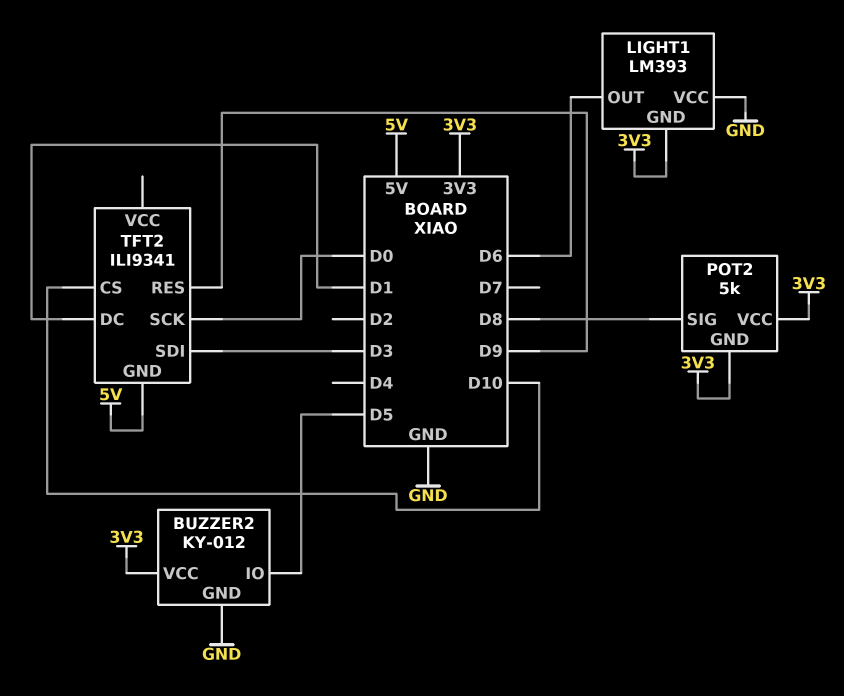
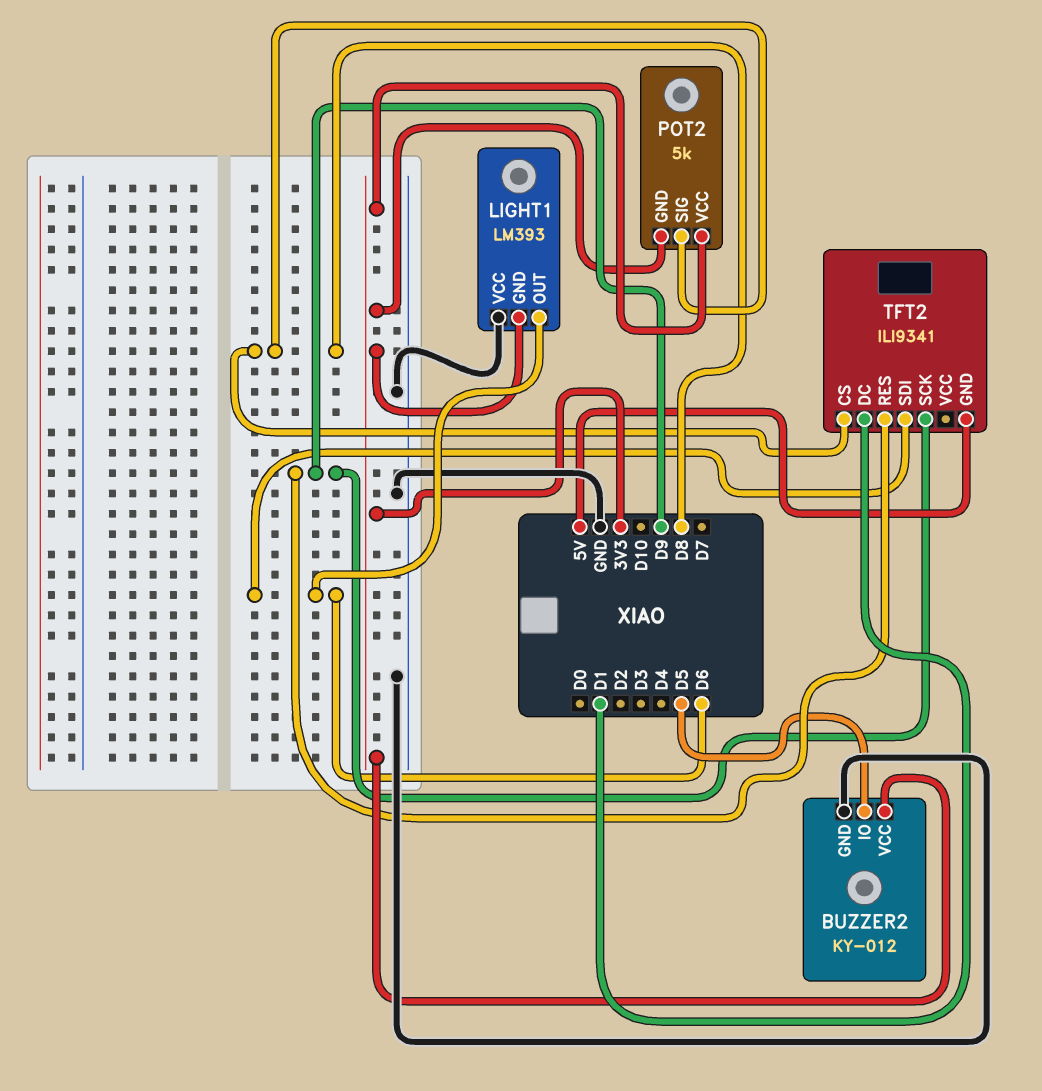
TFT2 pin CS: D10 -> D8
TFT2 pin SCK: D0 -> D9
TFT2 pin SDI: D3 -> D6

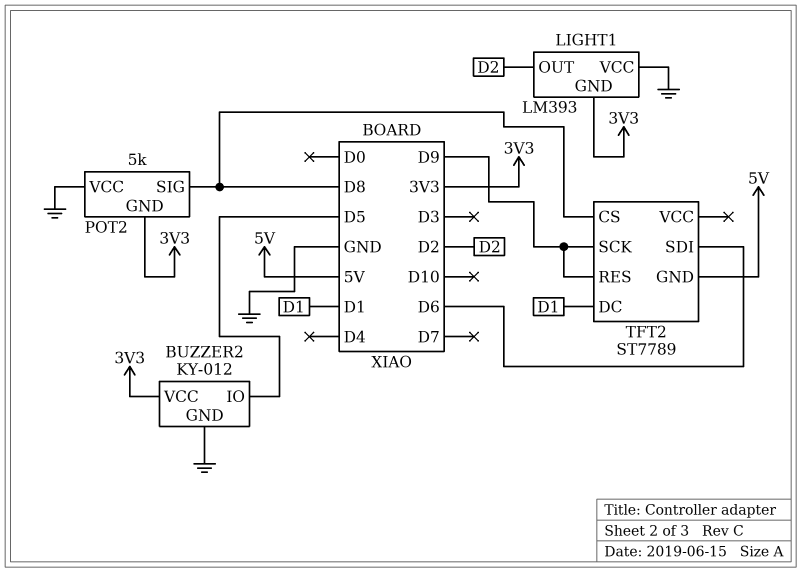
LIGHT1 pin OUT: D6 -> D2
POT2 pin VCC: 3V3 -> GND
TFT2: ILI9341 -> ST7789

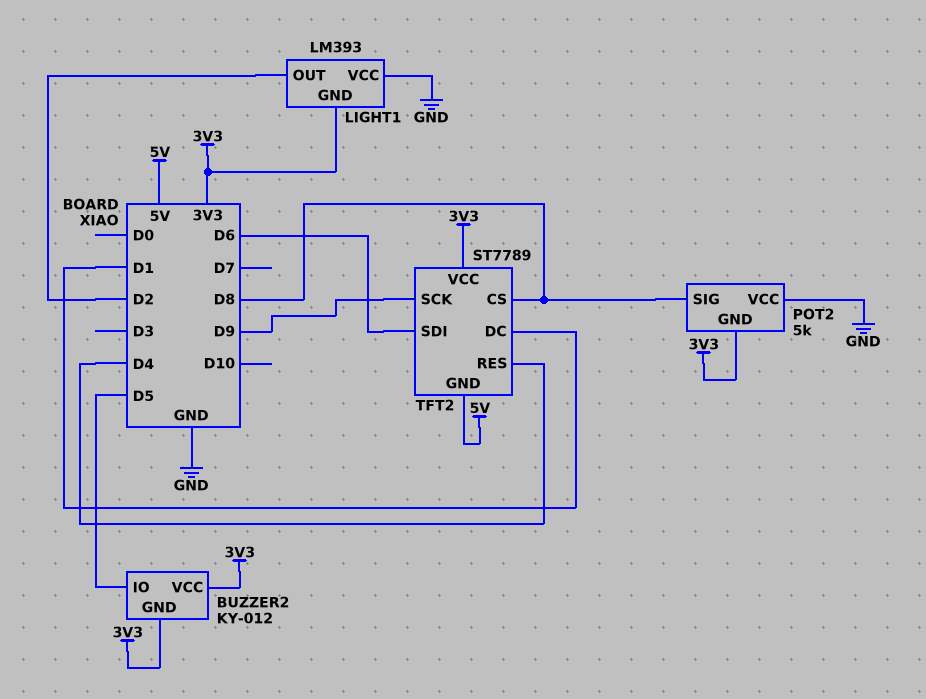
BUZZER2 pin GND: GND -> 3V3
TFT2 pin RES: D9 -> D4
TFT2 pin VCC: none -> 3V3

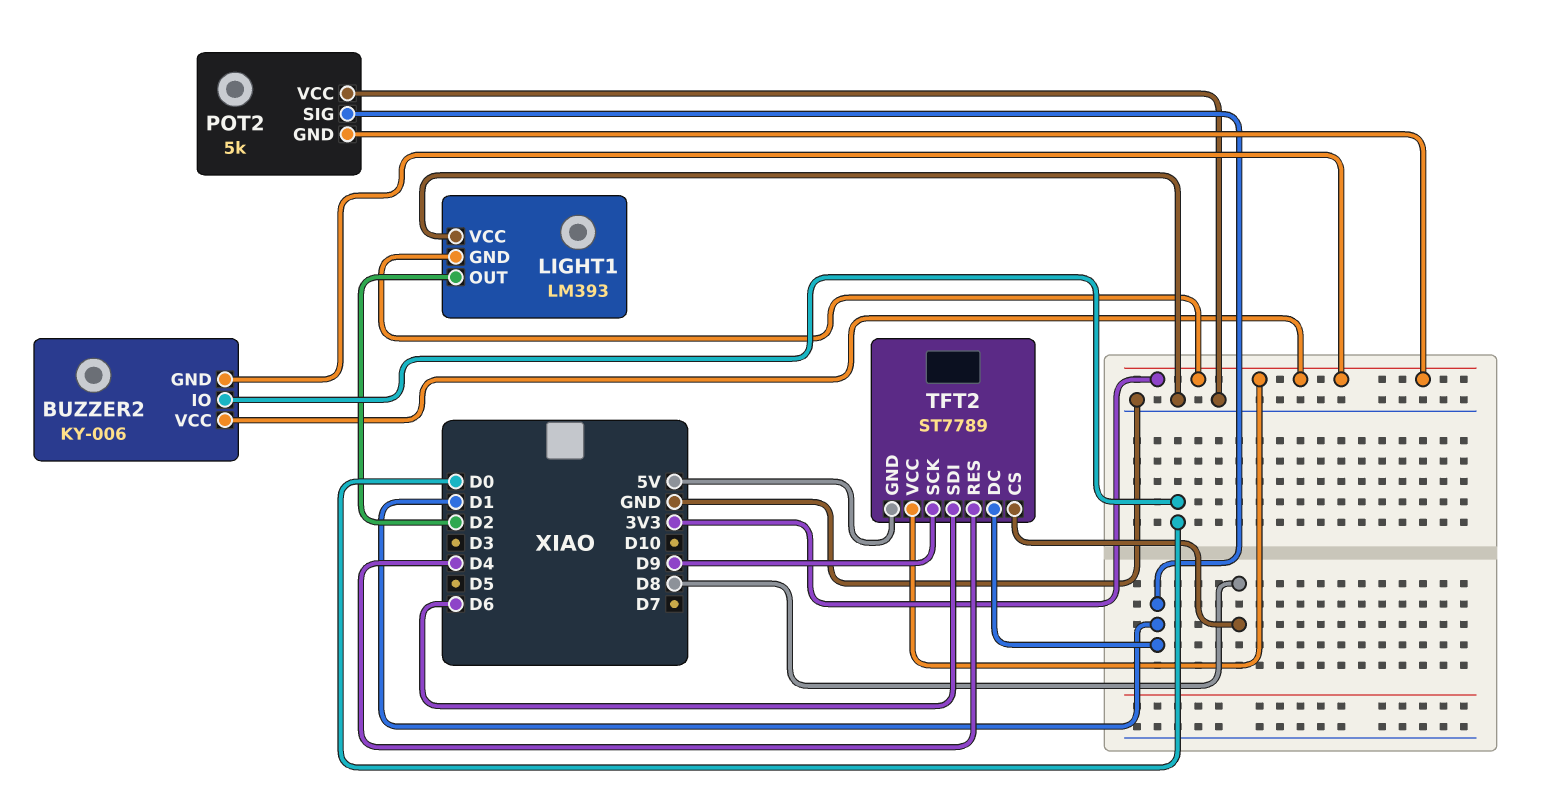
BUZZER2: KY-012 -> KY-006
BUZZER2 pin IO: D5 -> D0
POT2 pin SIG: D8 -> D1

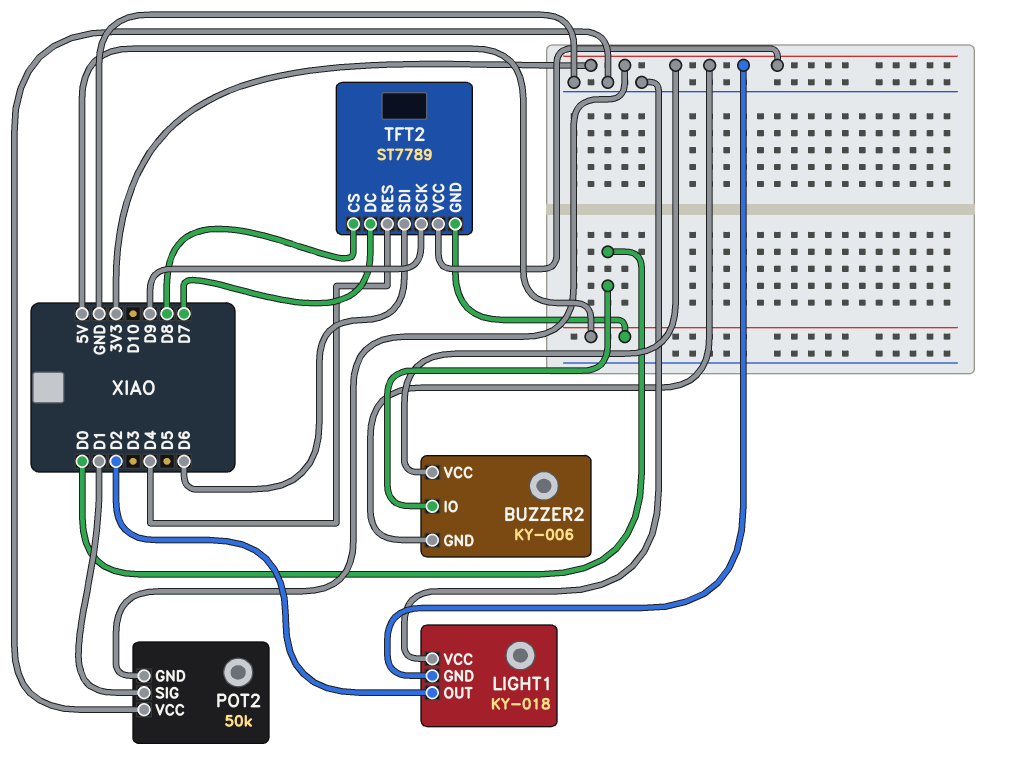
LIGHT1: LM393 -> KY-018
POT2: 5k -> 50k
TFT2 pin DC: D1 -> D7

